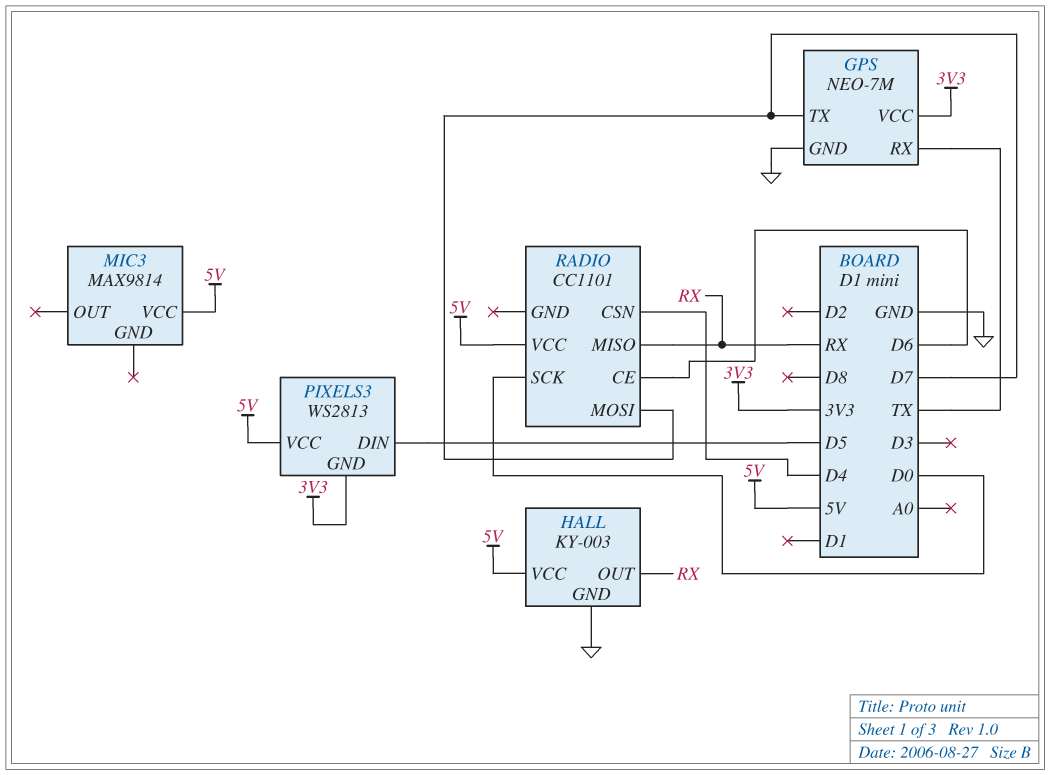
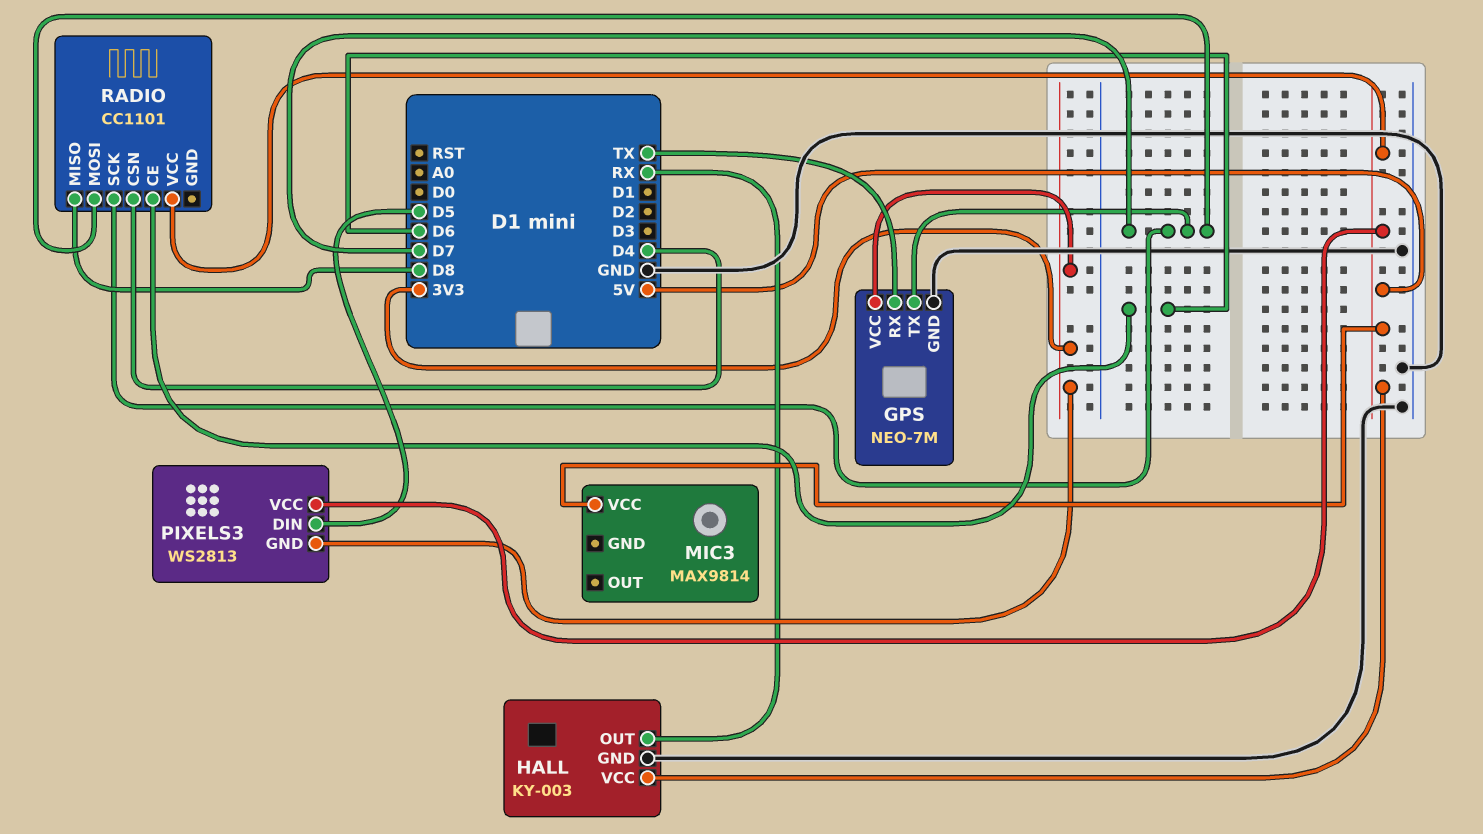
RADIO pin MISO: RX -> D8
RADIO pin SCK: D0 -> D7

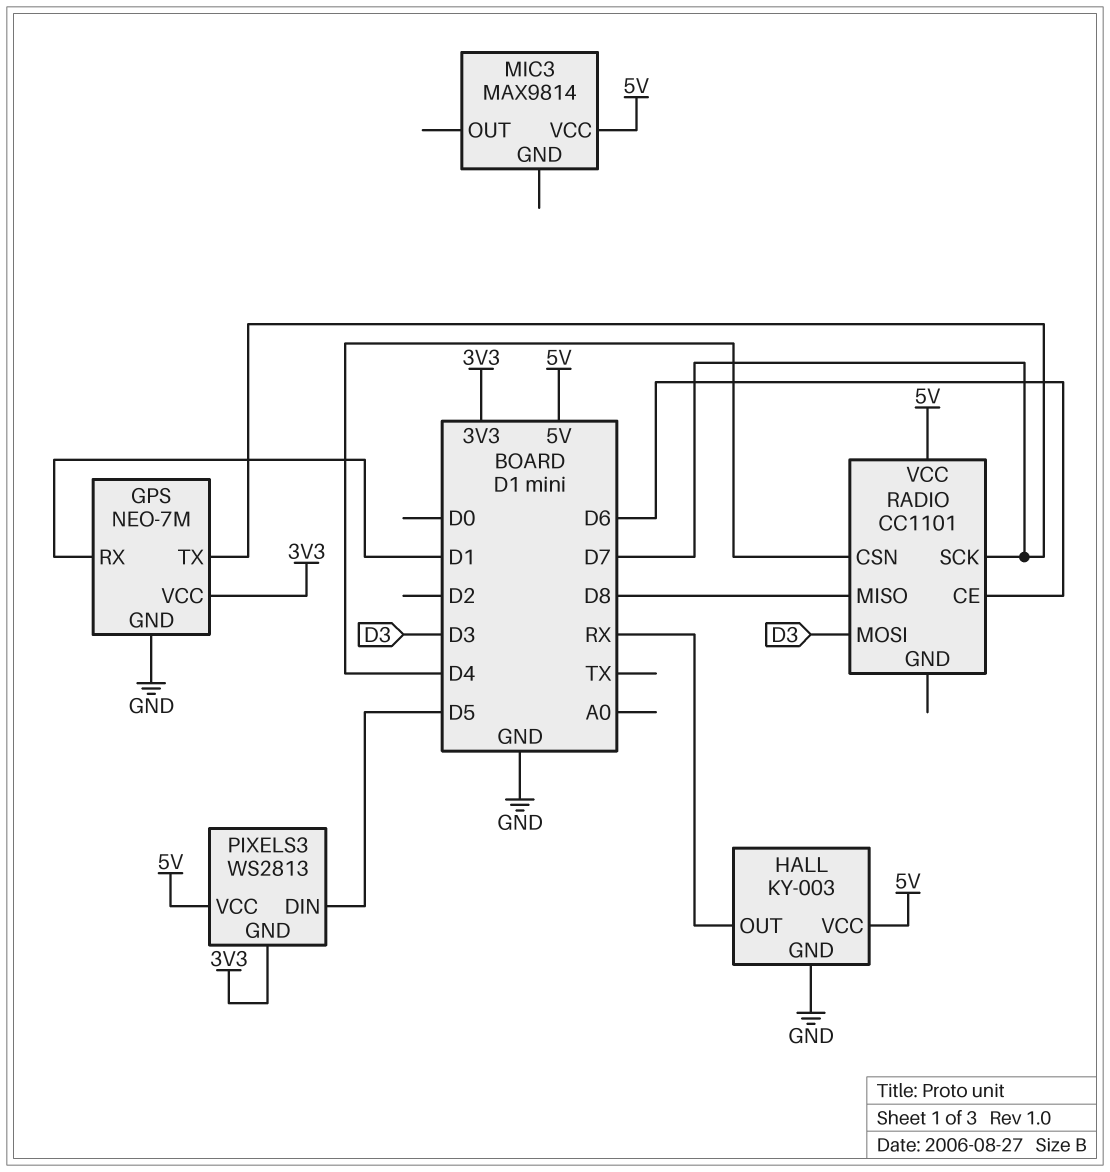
GPS pin RX: TX -> D1
RADIO pin MOSI: D7 -> D3

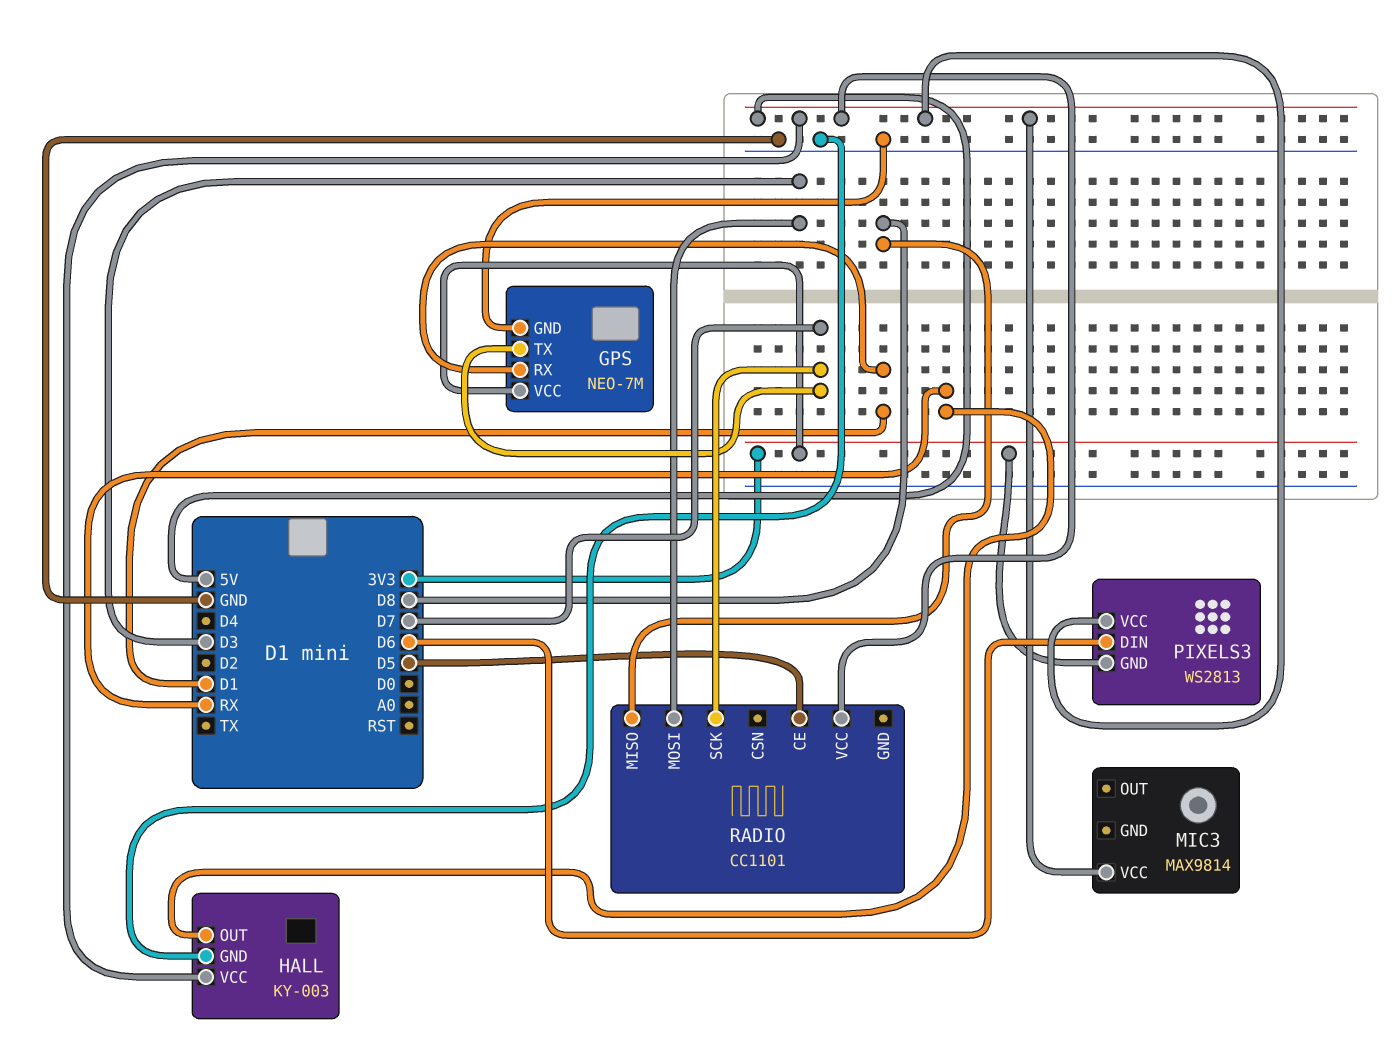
PIXELS3 pin DIN: D5 -> D6
RADIO pin CE: D6 -> D5
RADIO pin CSN: D4 -> none

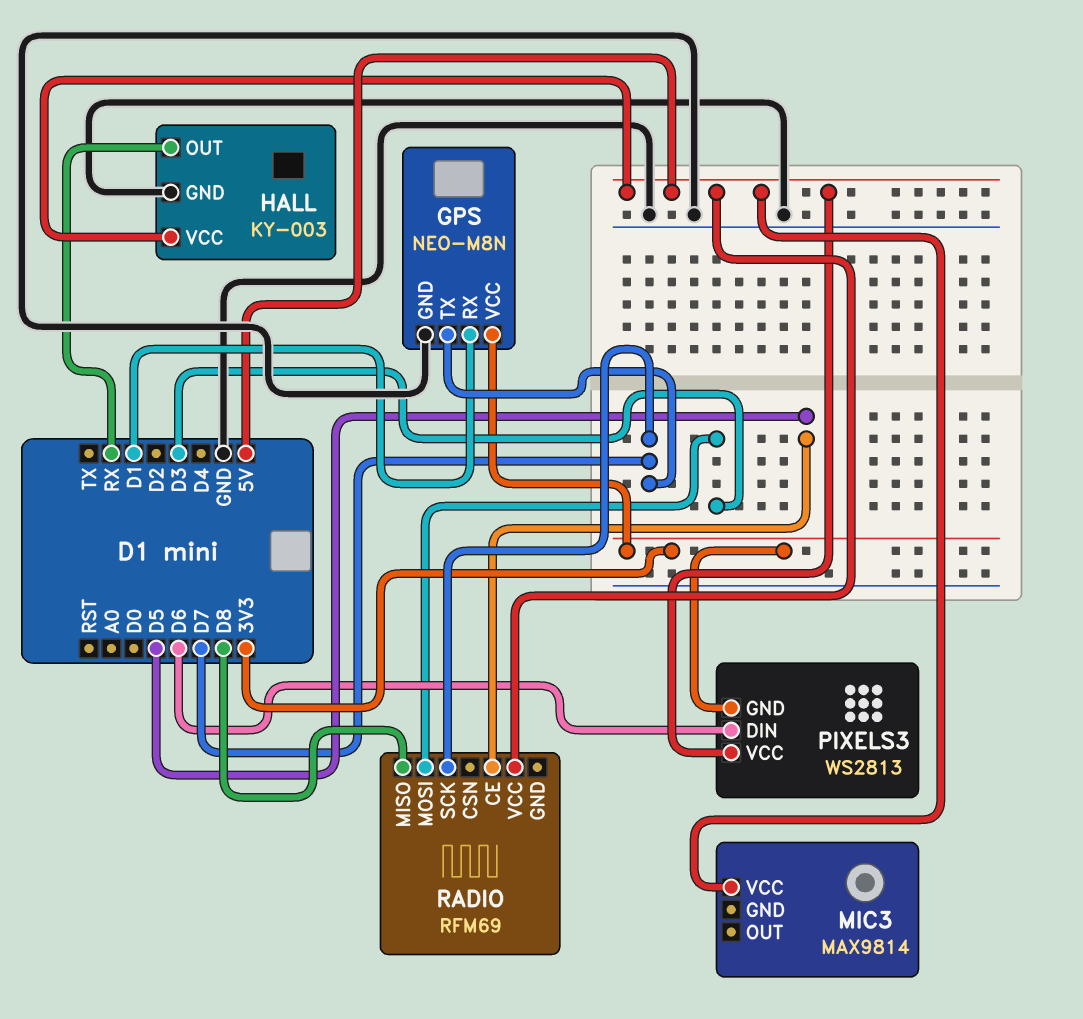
GPS: NEO-7M -> NEO-M8N
RADIO: CC1101 -> RFM69

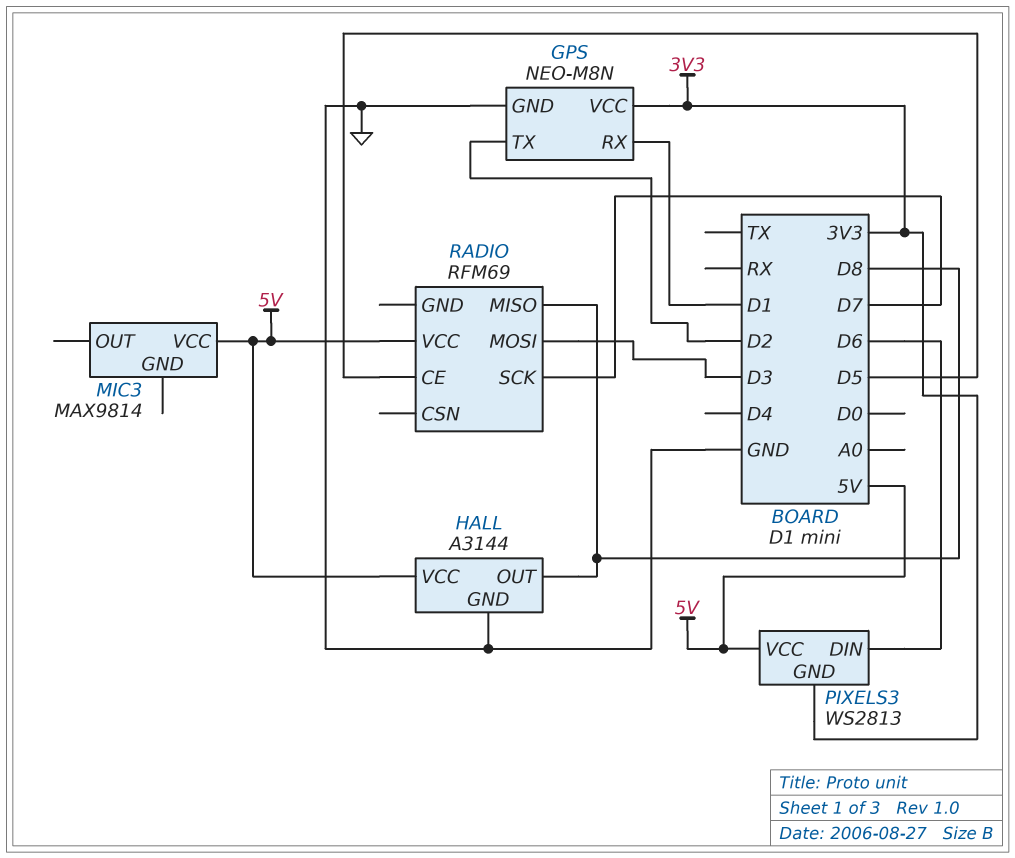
GPS pin TX: D7 -> D2
HALL: KY-003 -> A3144
HALL pin OUT: RX -> D8

